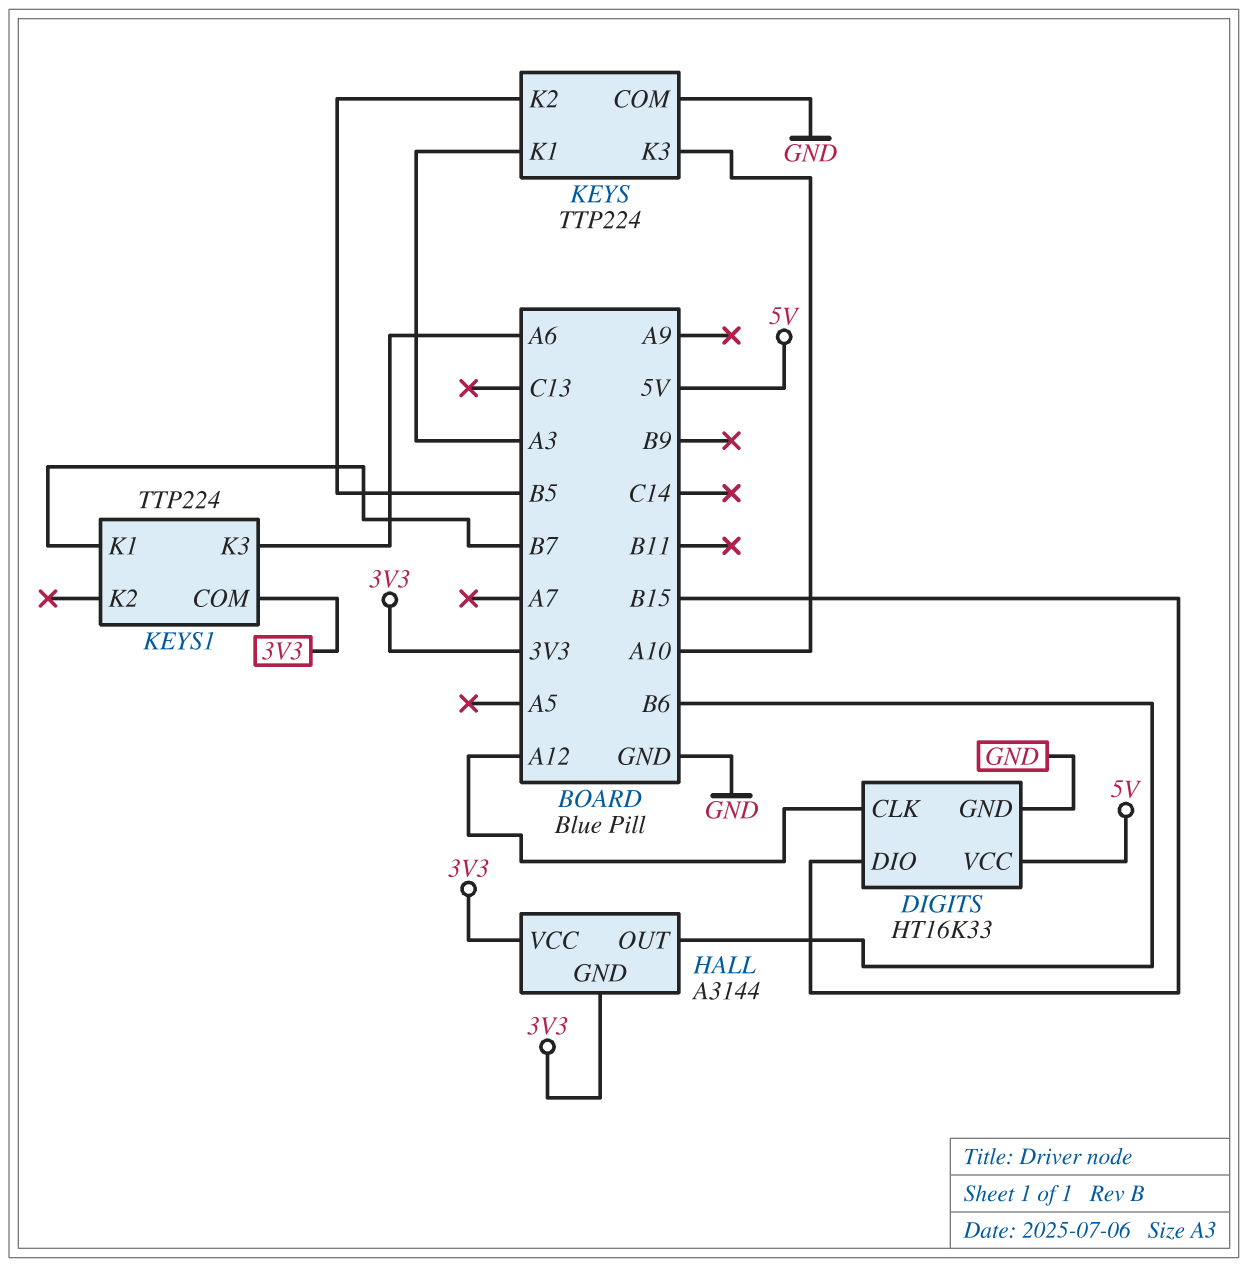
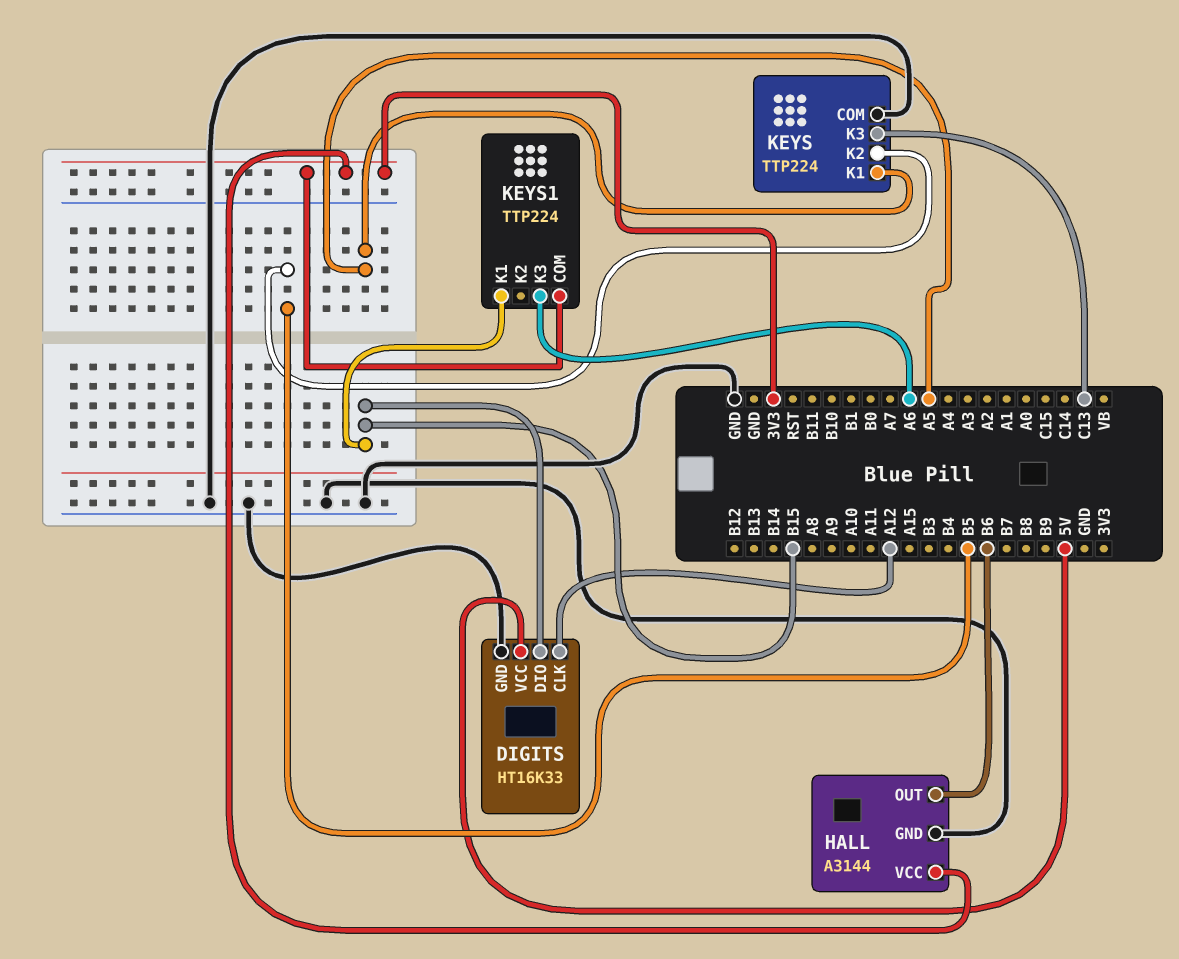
HALL pin GND: 3V3 -> GND
KEYS pin K1: A3 -> A5
KEYS pin K3: A10 -> C13
KEYS1 pin K1: B7 -> B15

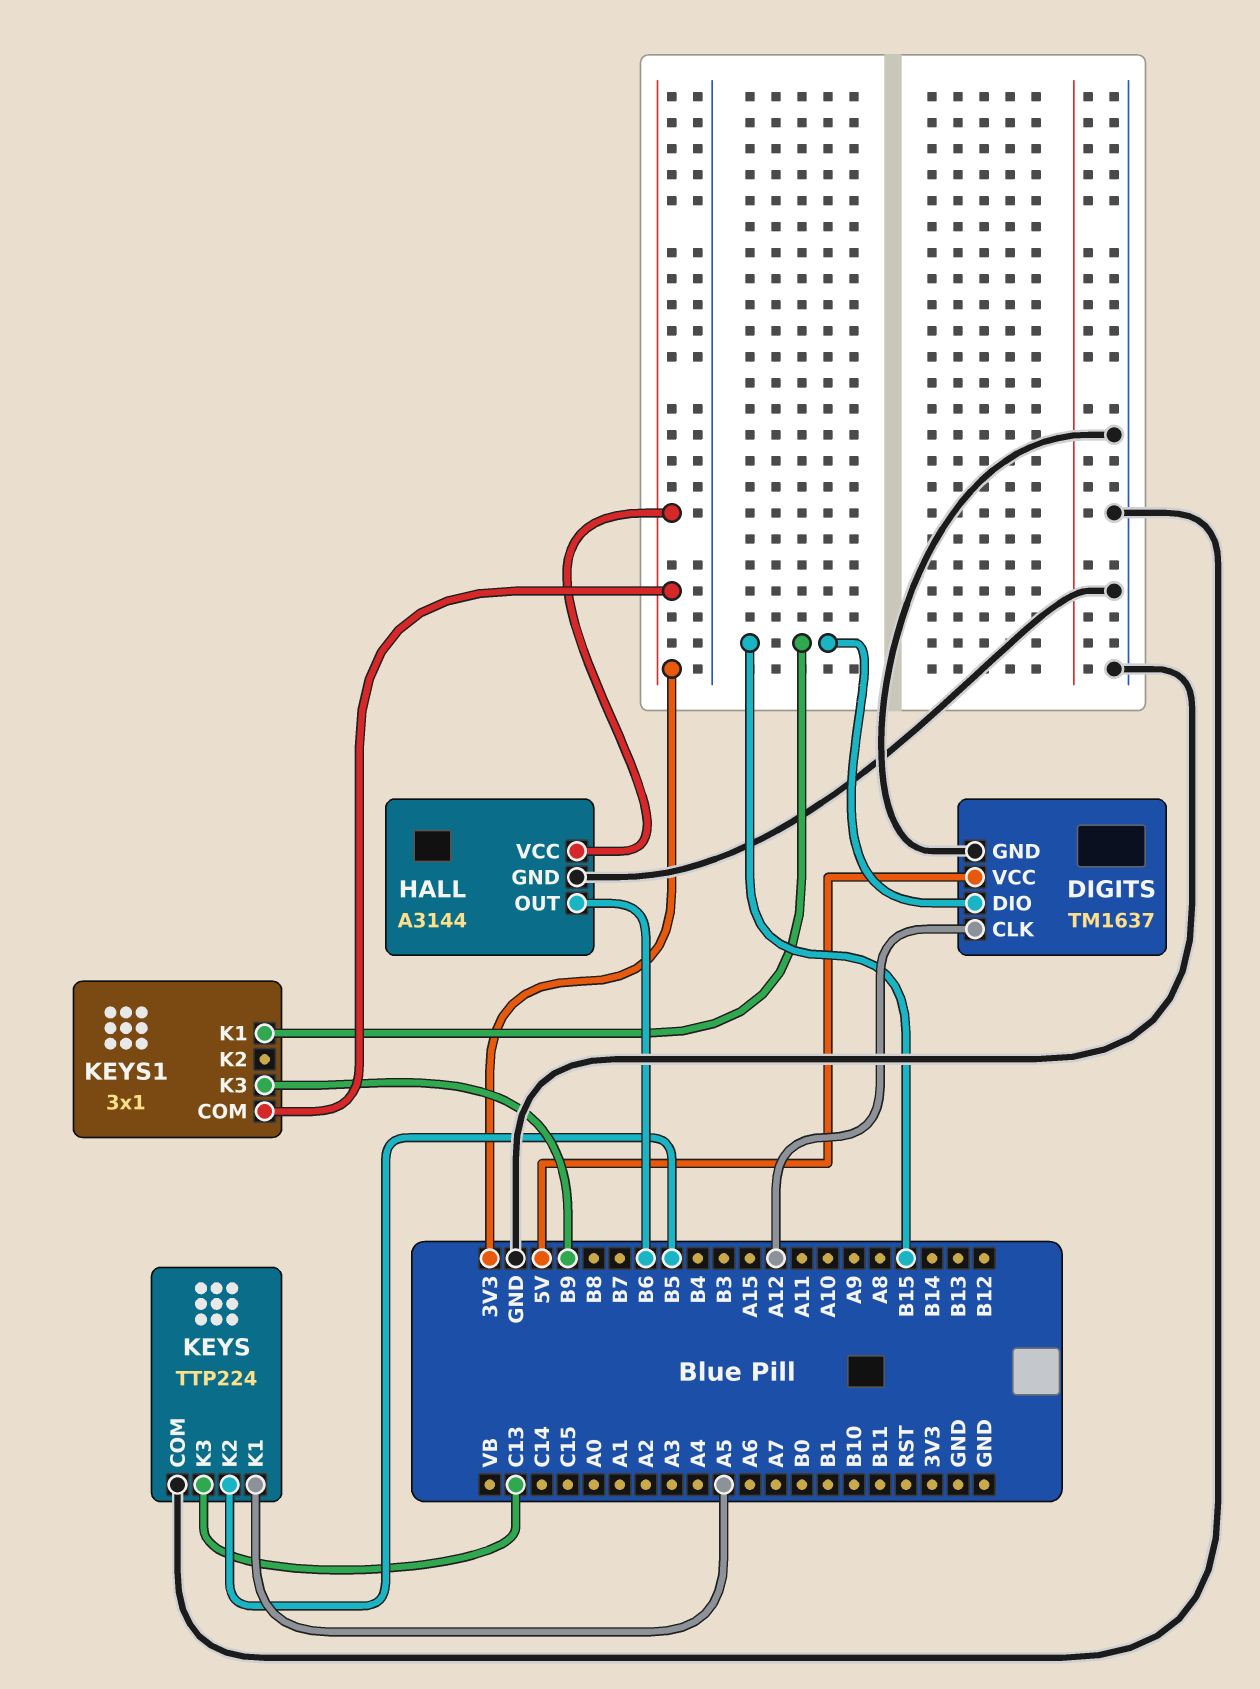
DIGITS: HT16K33 -> TM1637
KEYS1: TTP224 -> 3x1
KEYS1 pin K3: A6 -> B9

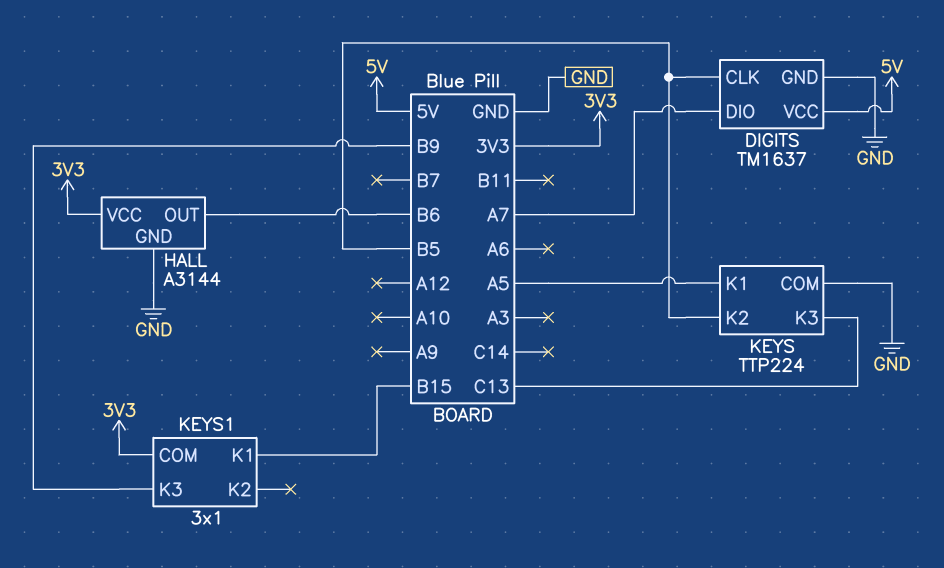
DIGITS pin CLK: A12 -> B5
DIGITS pin DIO: B15 -> A7

